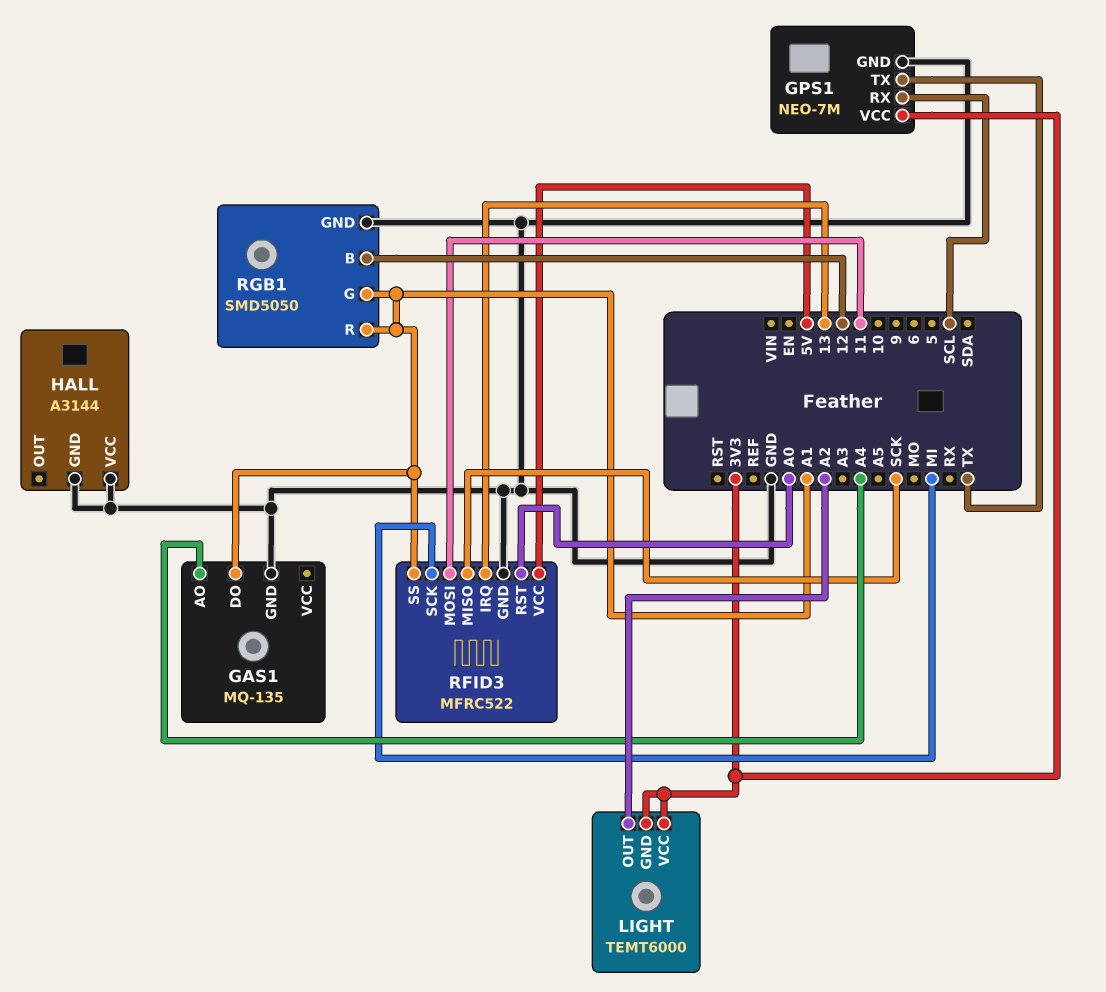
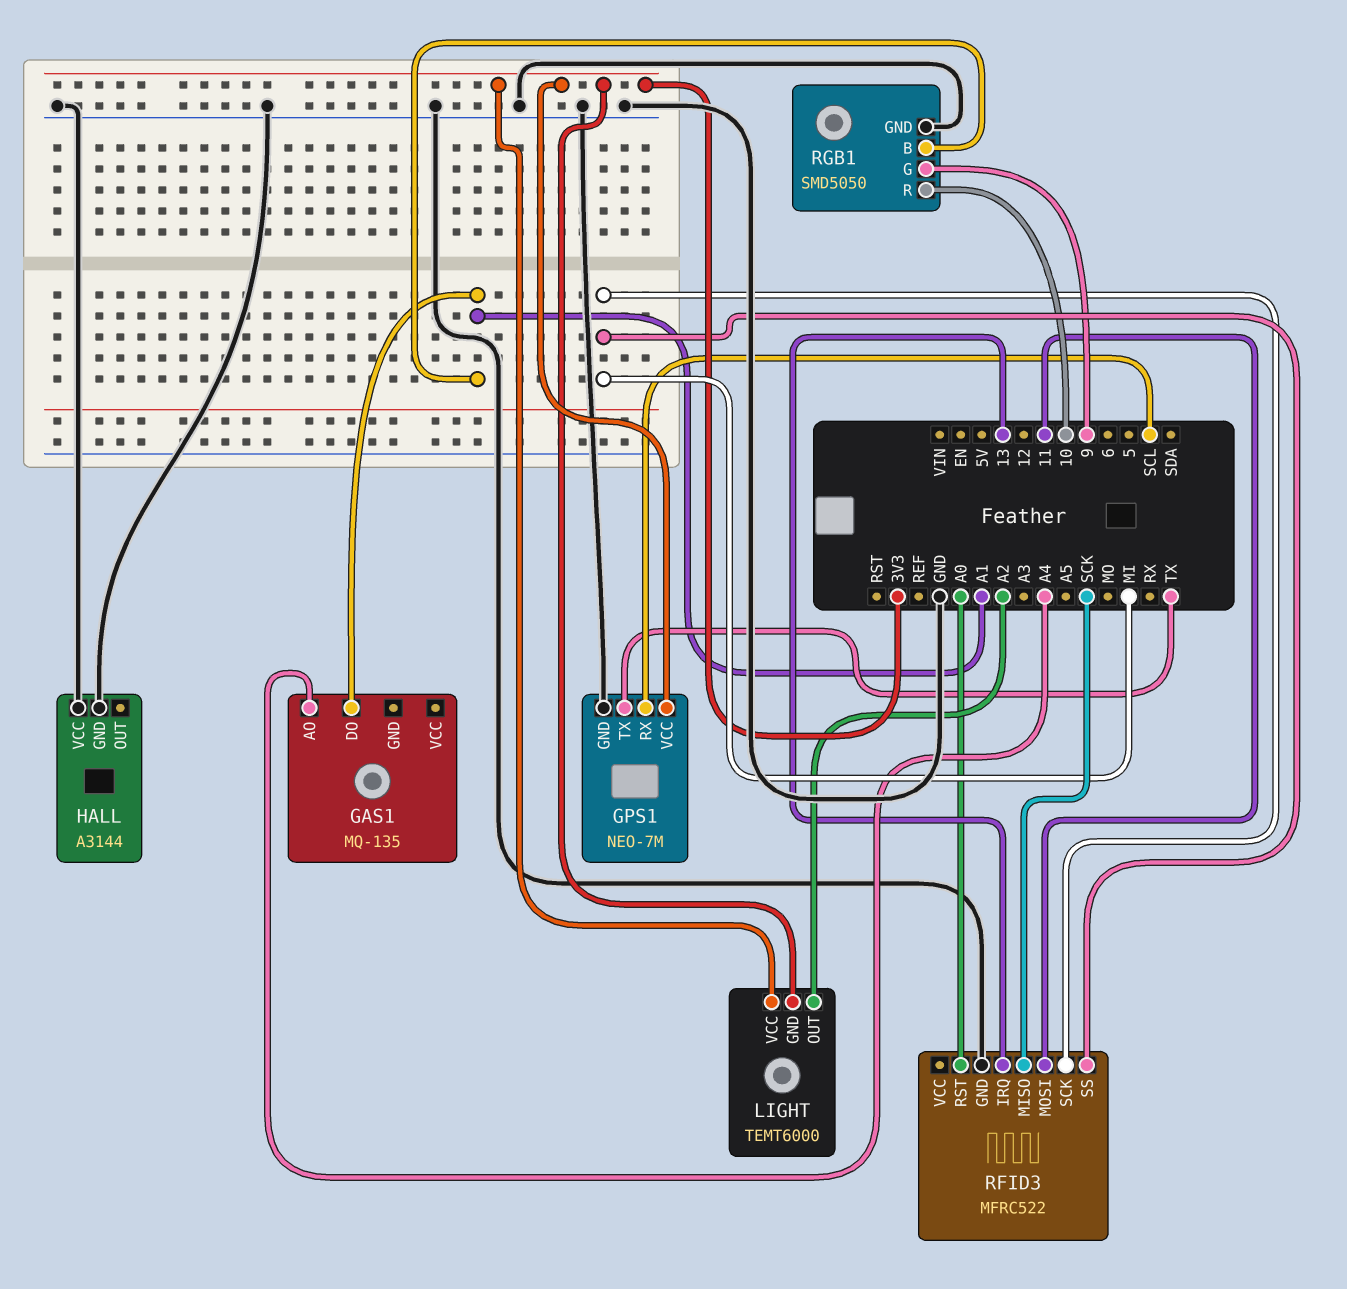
GAS1 pin GND: GND -> none
RFID3 pin SS: A1 -> MI
RFID3 pin VCC: 5V -> none
RGB1 pin B: 12 -> A1
RGB1 pin G: A1 -> 9
RGB1 pin R: A1 -> 10

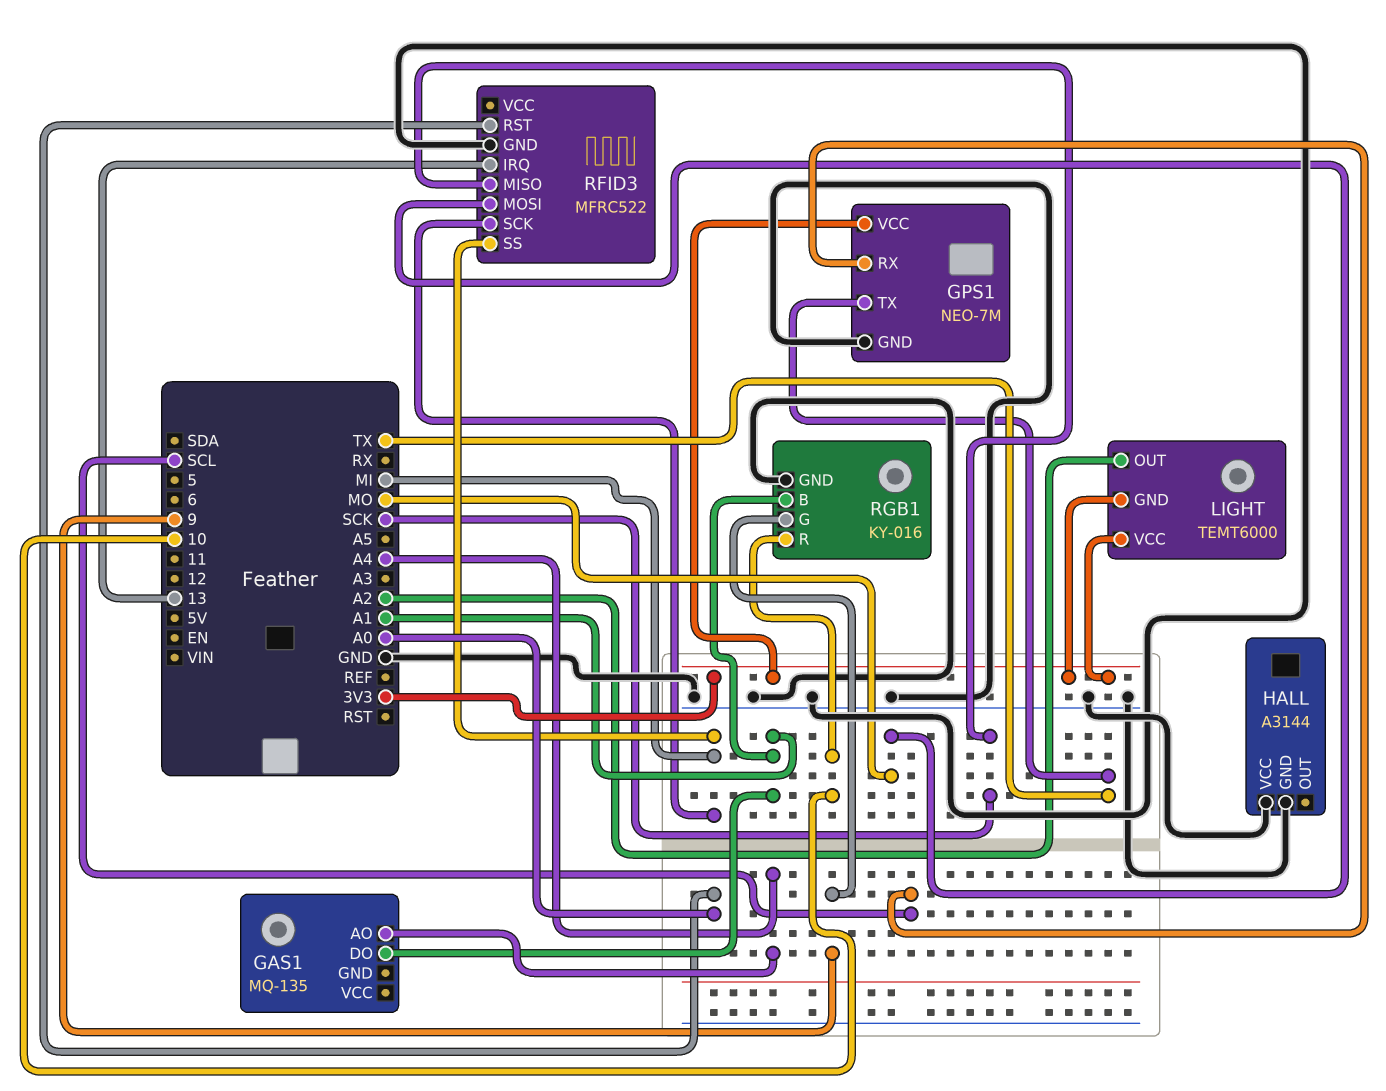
RFID3 pin MOSI: 11 -> MO
RGB1: SMD5050 -> KY-016

